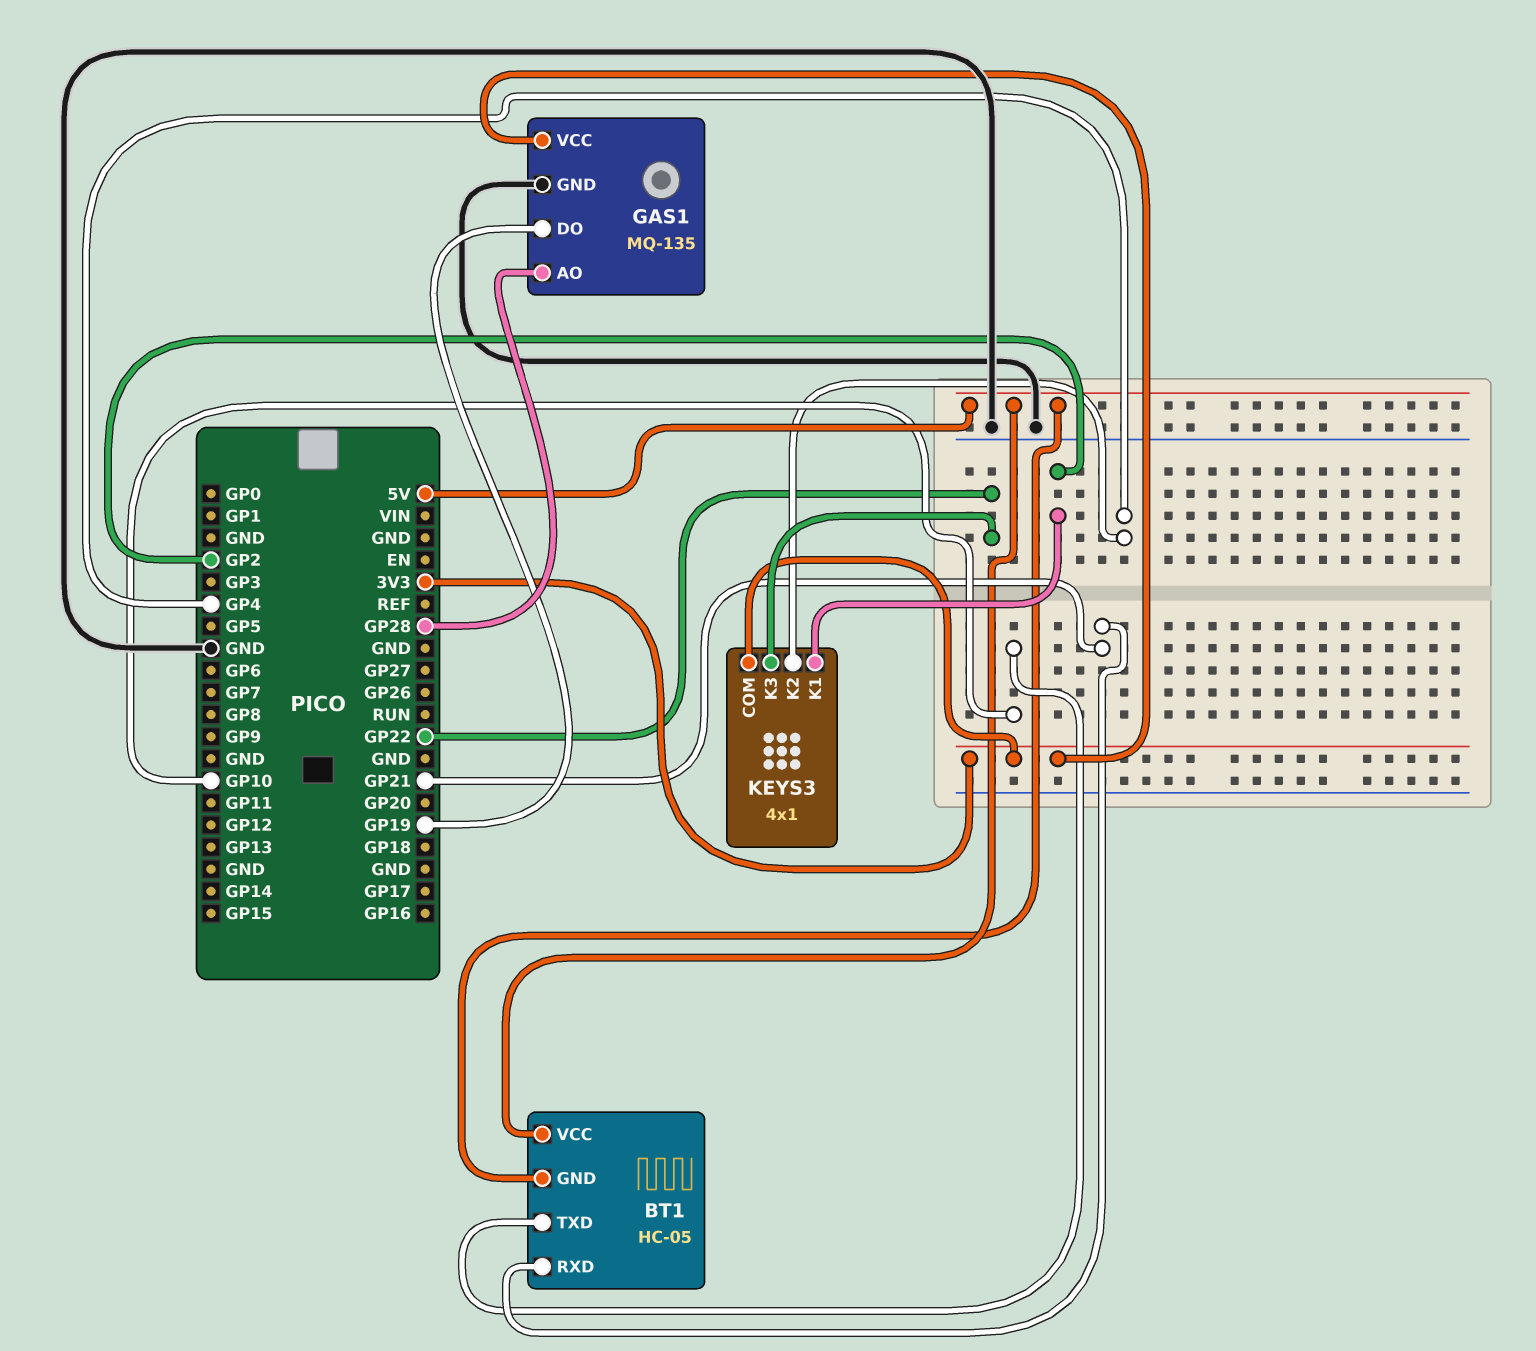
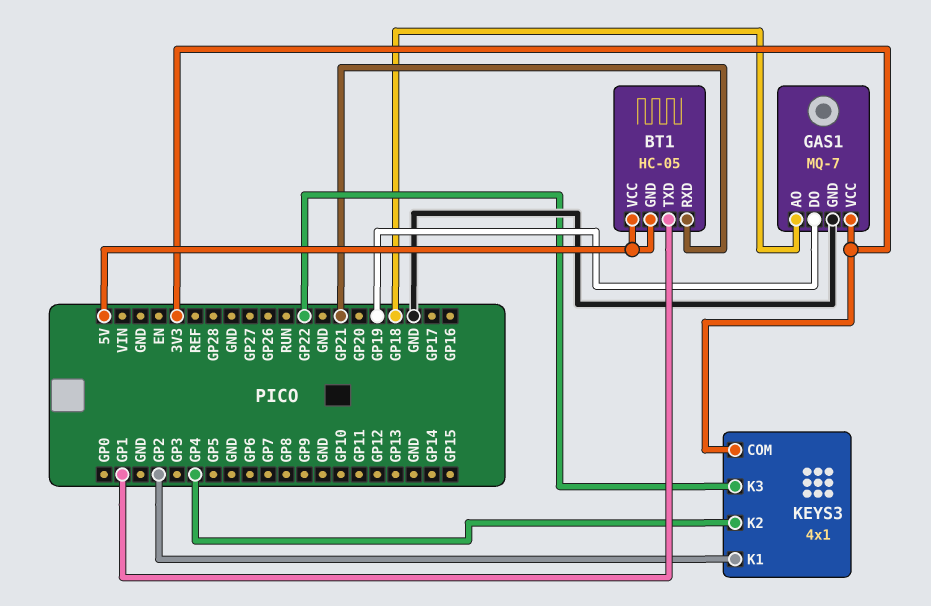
BT1 pin TXD: GP10 -> GP1
GAS1: MQ-135 -> MQ-7
GAS1 pin AO: GP28 -> GP18

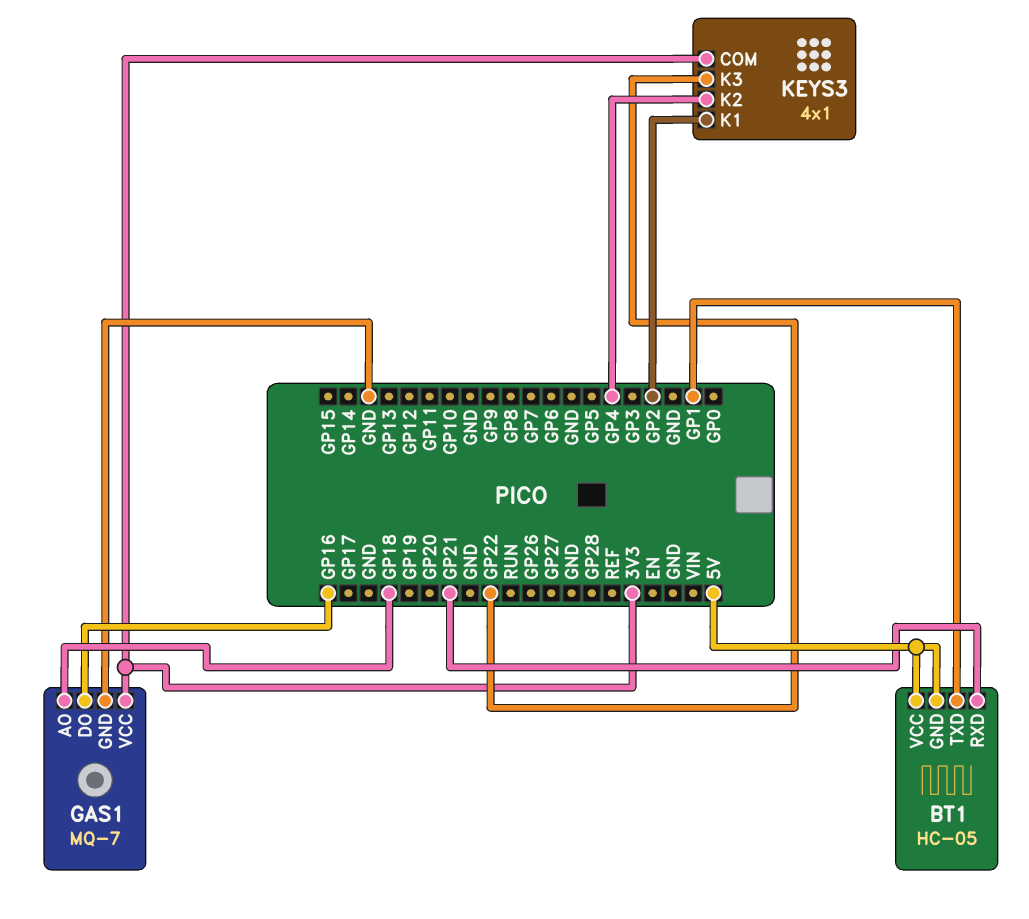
GAS1 pin DO: GP19 -> GP16

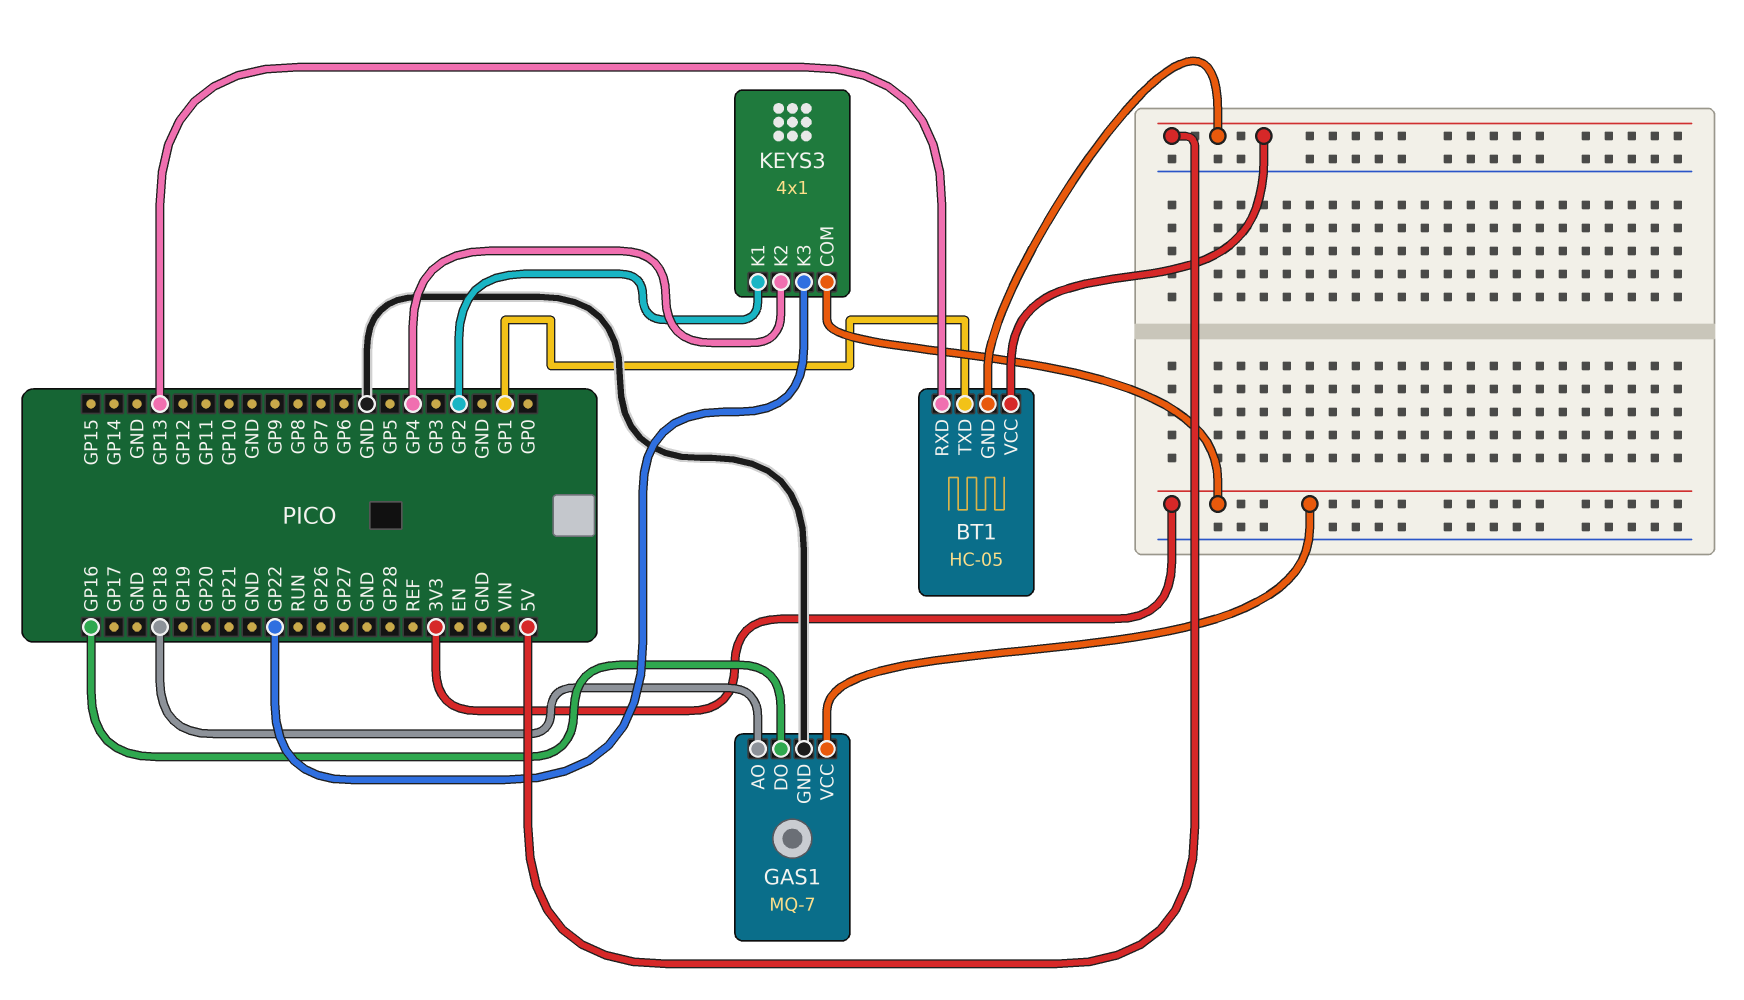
BT1 pin RXD: GP21 -> GP13

